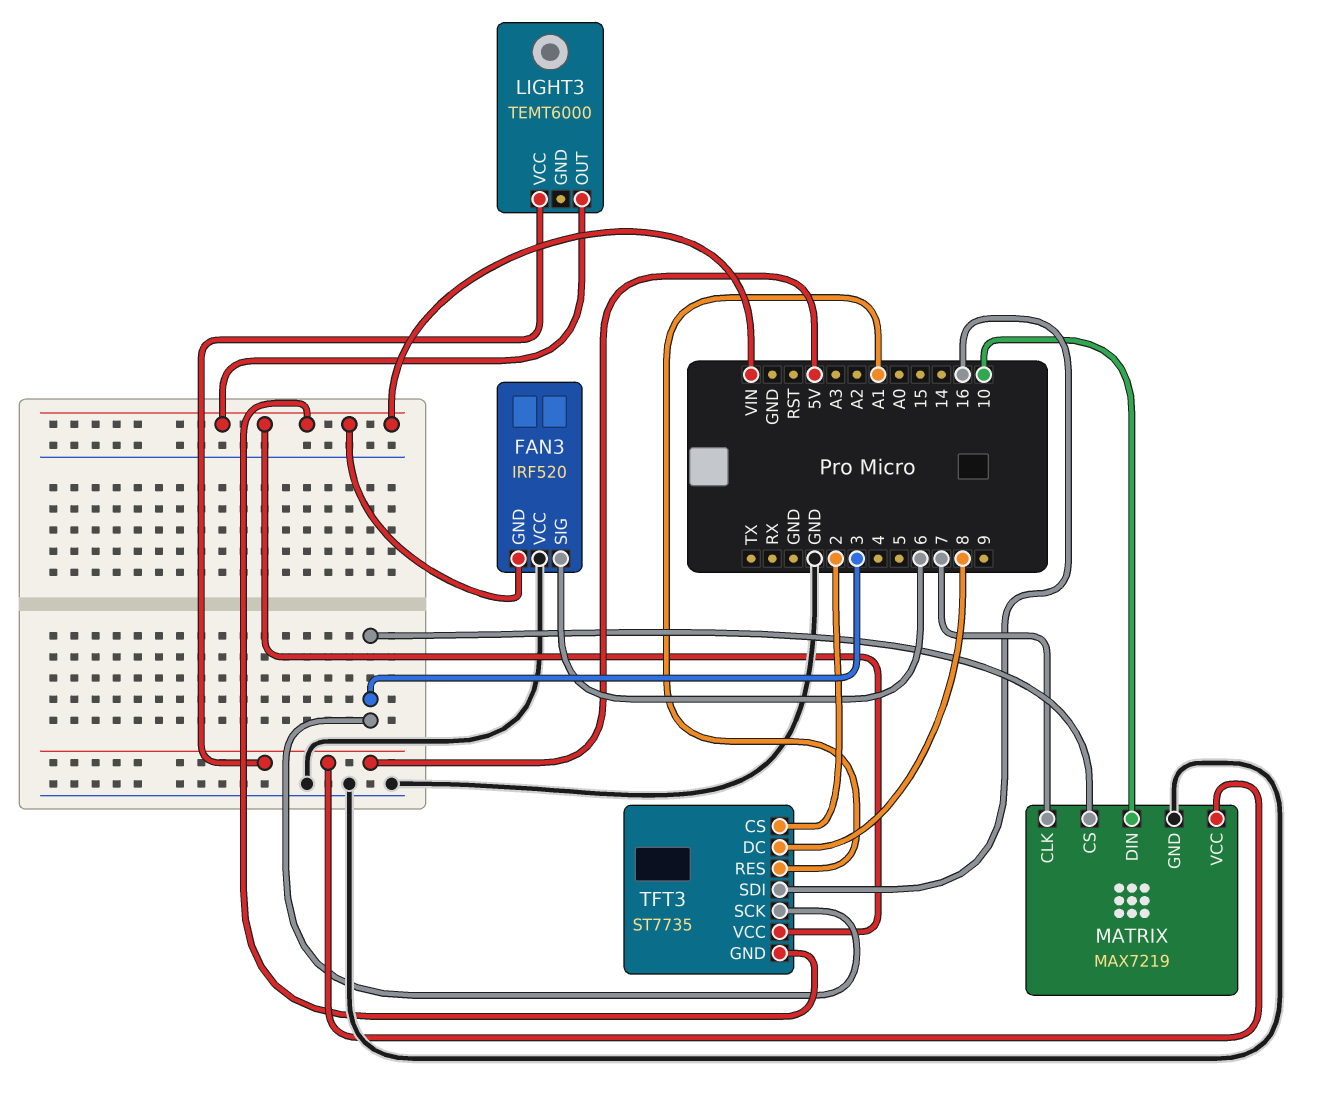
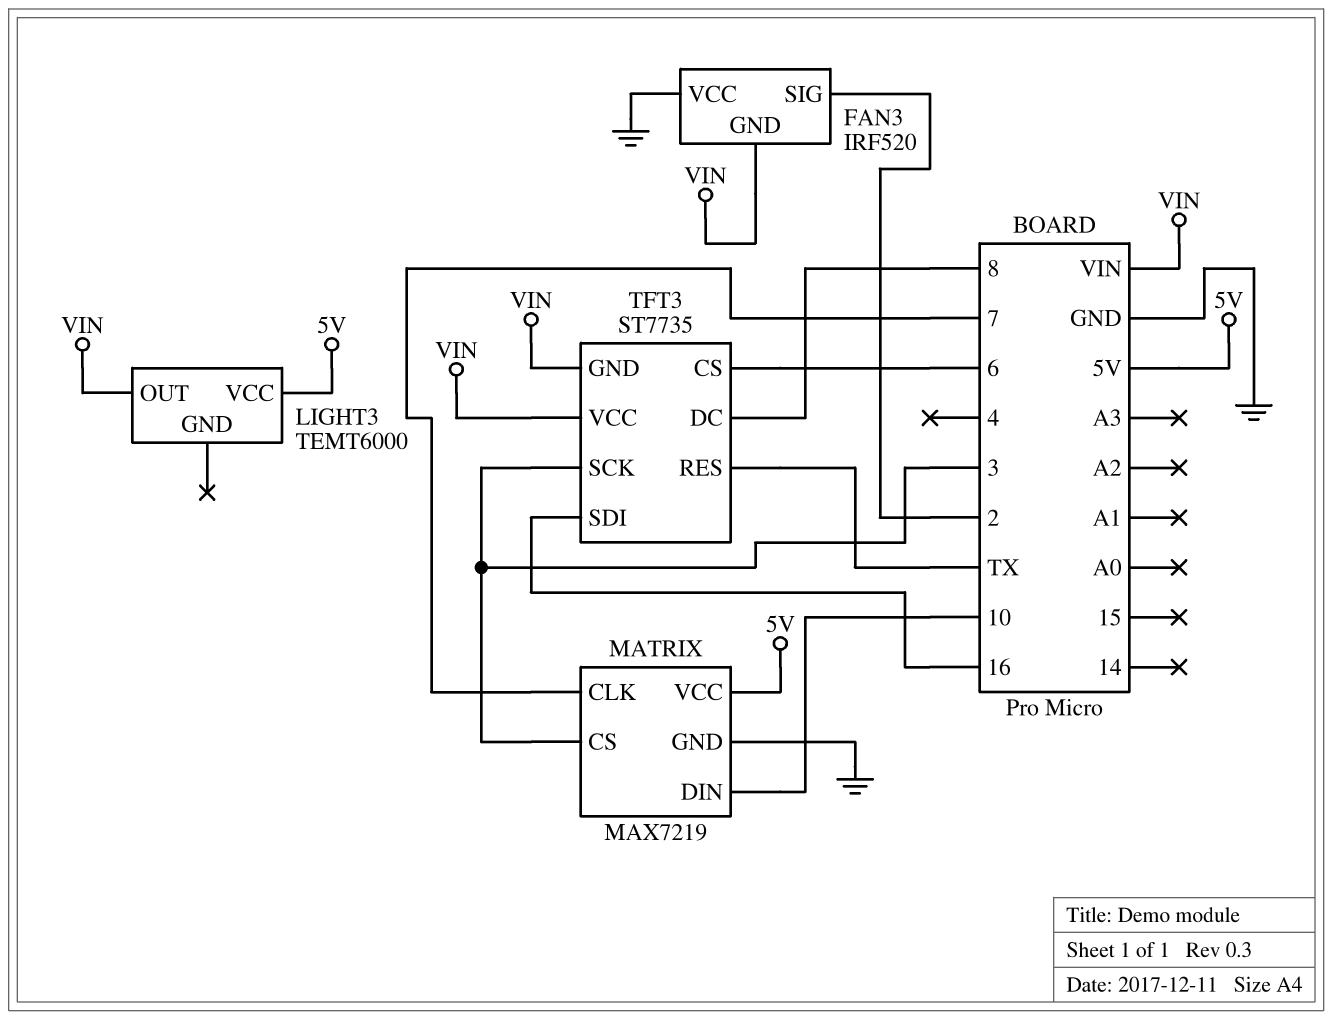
FAN3 pin SIG: 6 -> 2
TFT3 pin CS: 2 -> 6
TFT3 pin RES: A1 -> TX

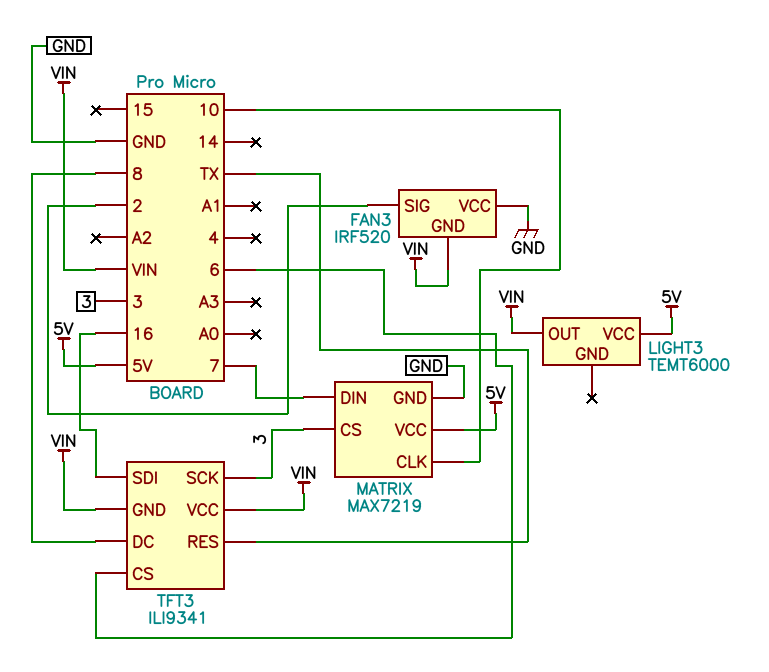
MATRIX pin CLK: 7 -> 10
MATRIX pin DIN: 10 -> 7
TFT3: ST7735 -> ILI9341

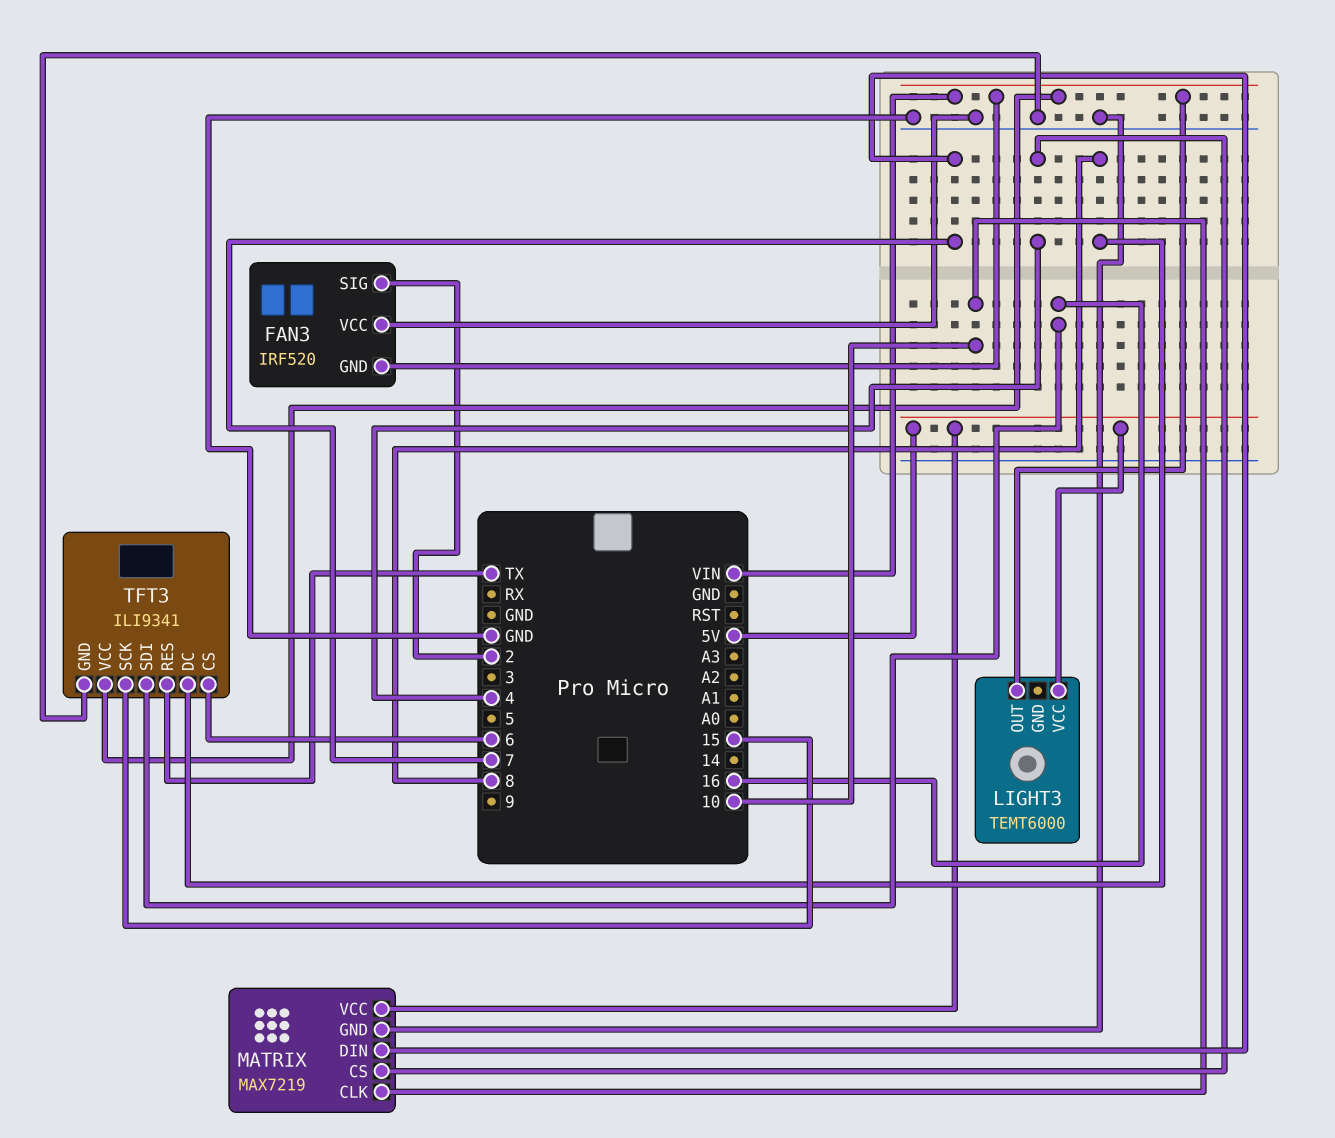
MATRIX pin CS: 3 -> 4
TFT3 pin GND: VIN -> GND
TFT3 pin SCK: 3 -> 15

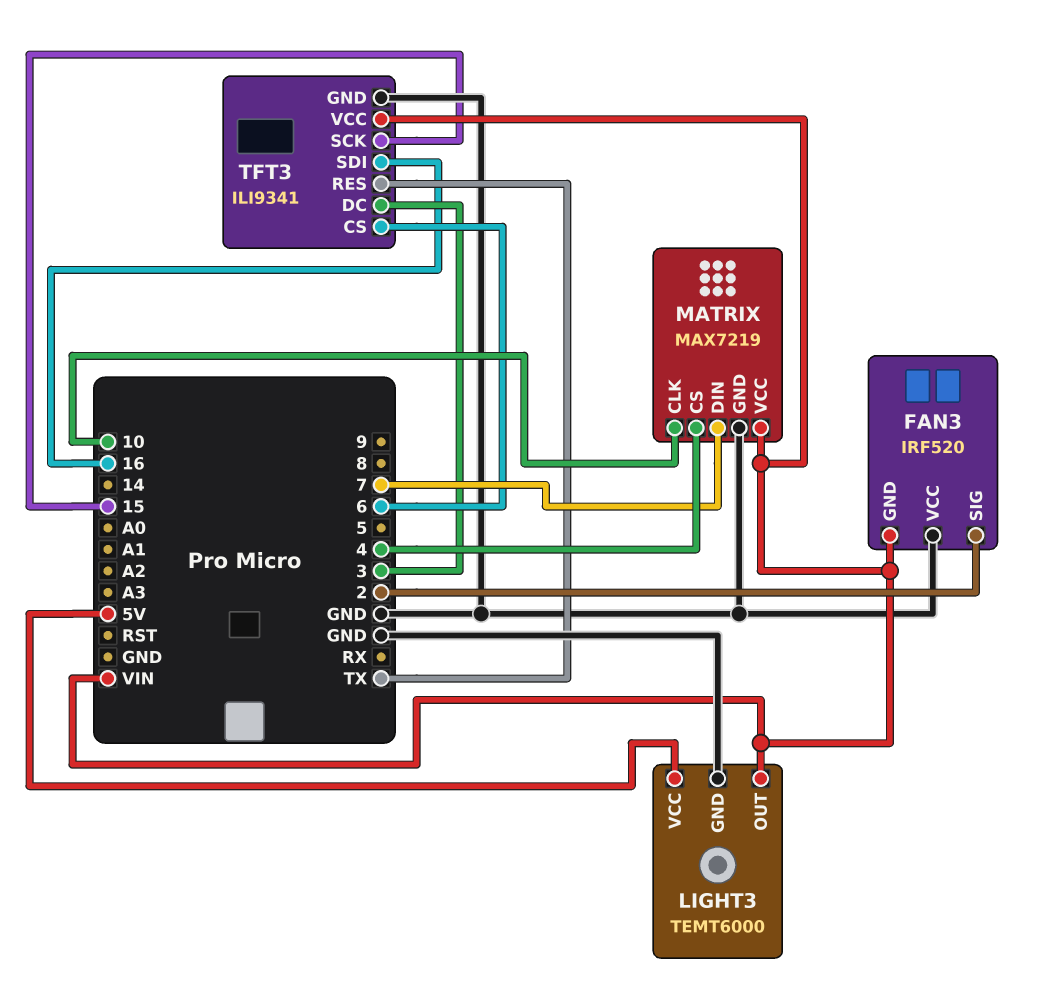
LIGHT3 pin GND: none -> GND
MATRIX pin VCC: 5V -> VIN
TFT3 pin DC: 8 -> 3

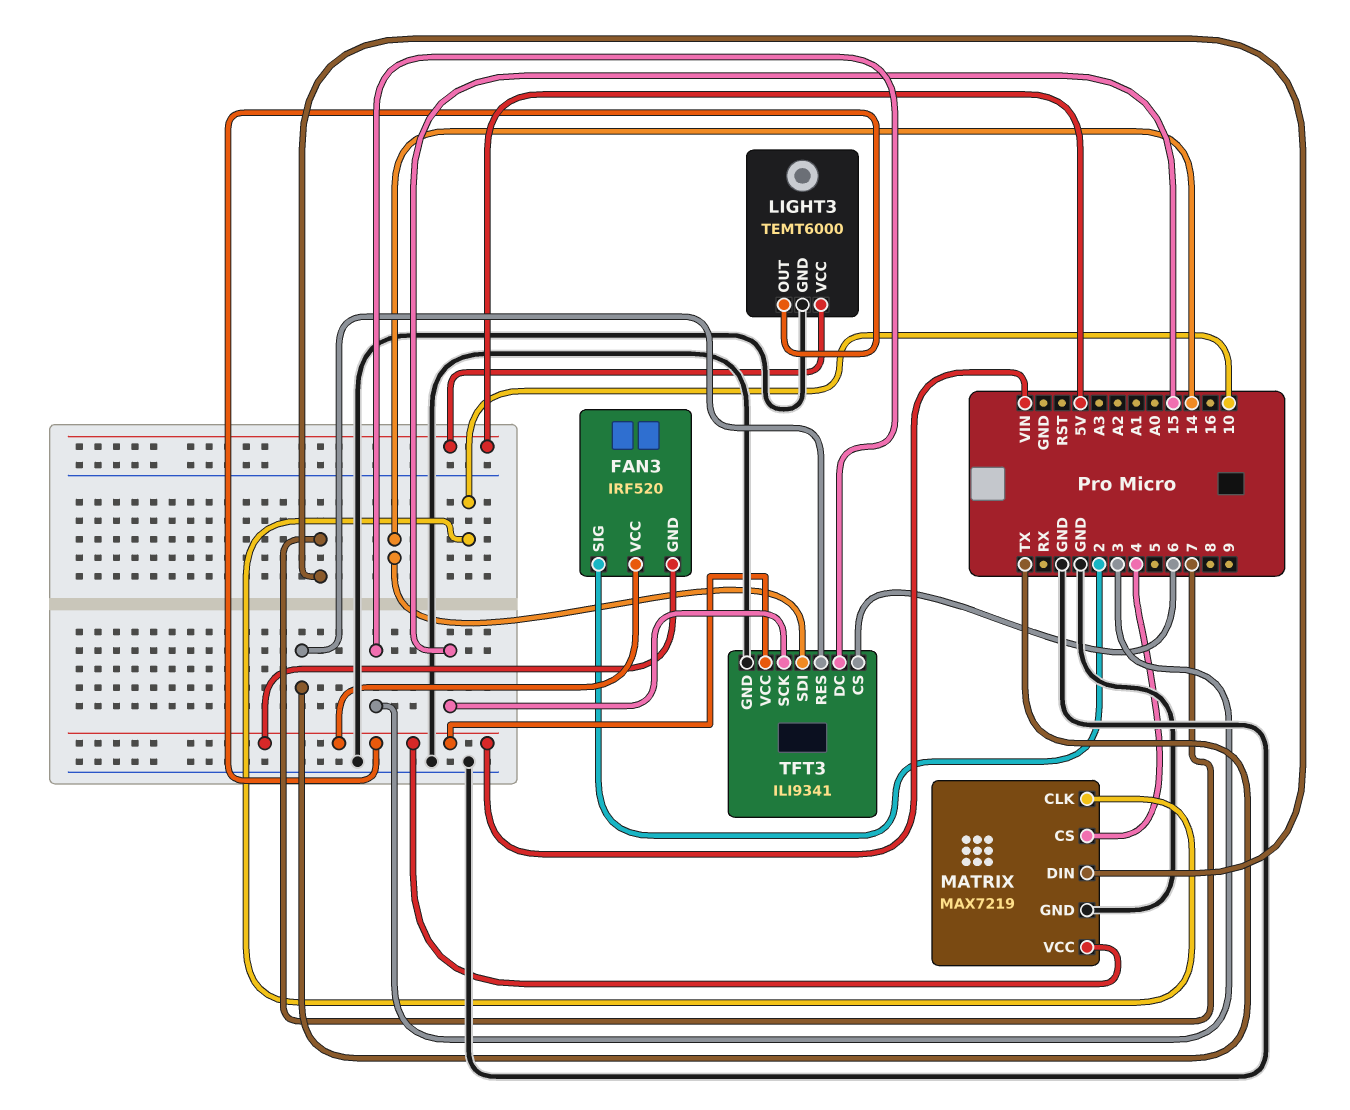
FAN3 pin VCC: GND -> VIN
TFT3 pin SDI: 16 -> 14

